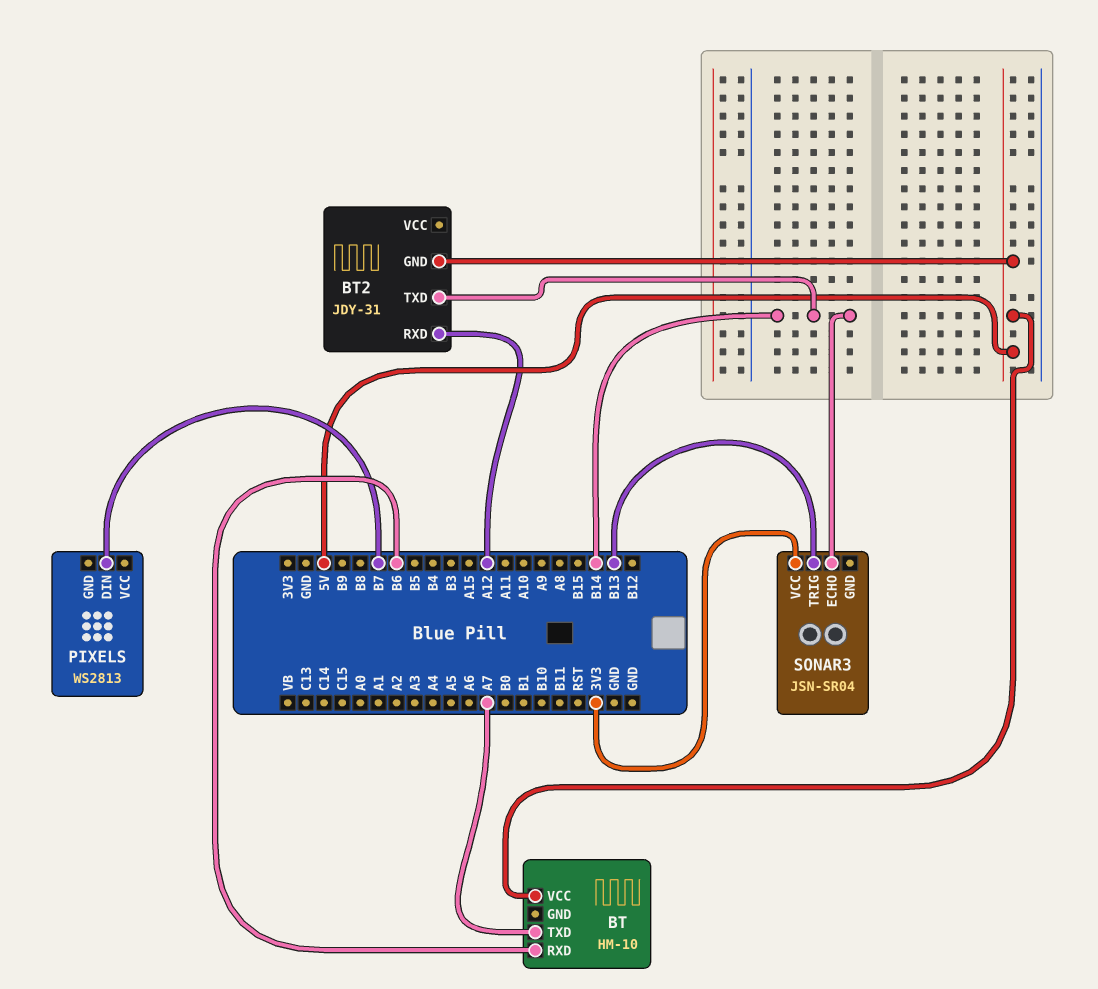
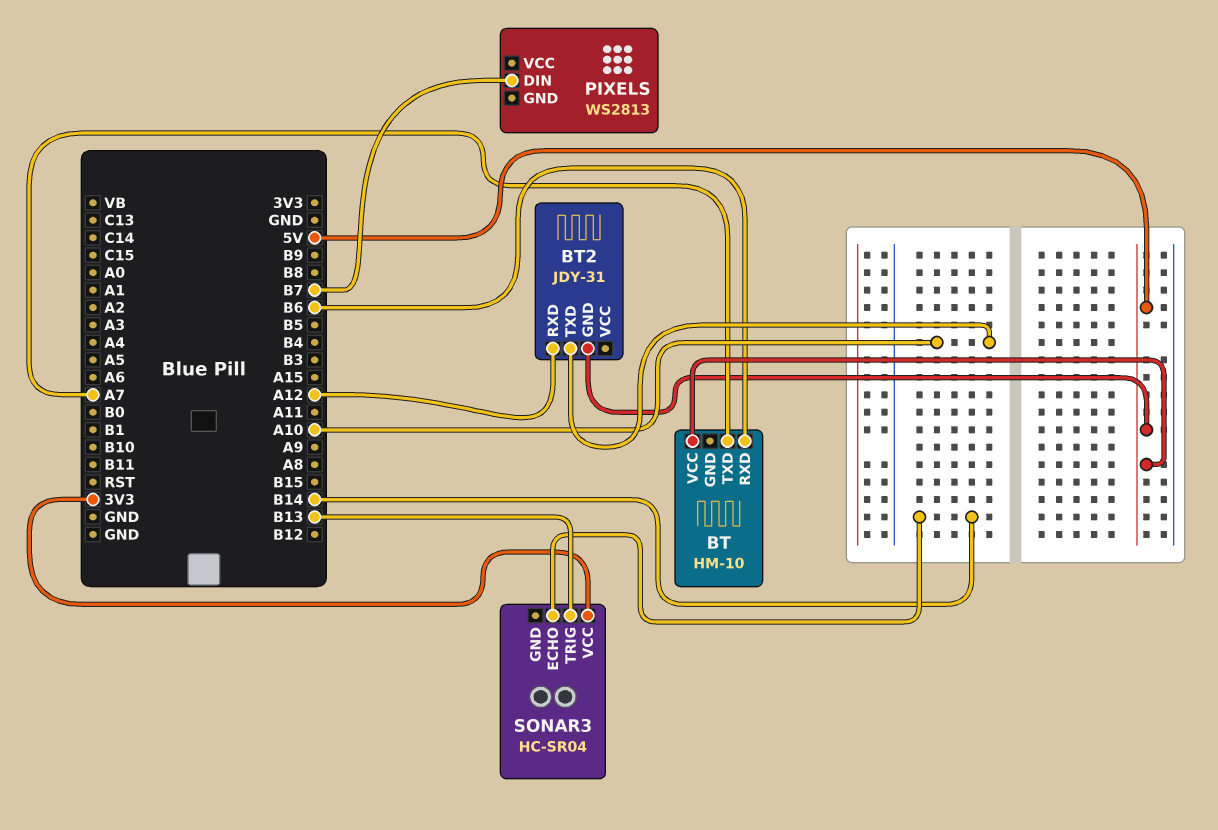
BT2 pin TXD: B14 -> A10
SONAR3: JSN-SR04 -> HC-SR04

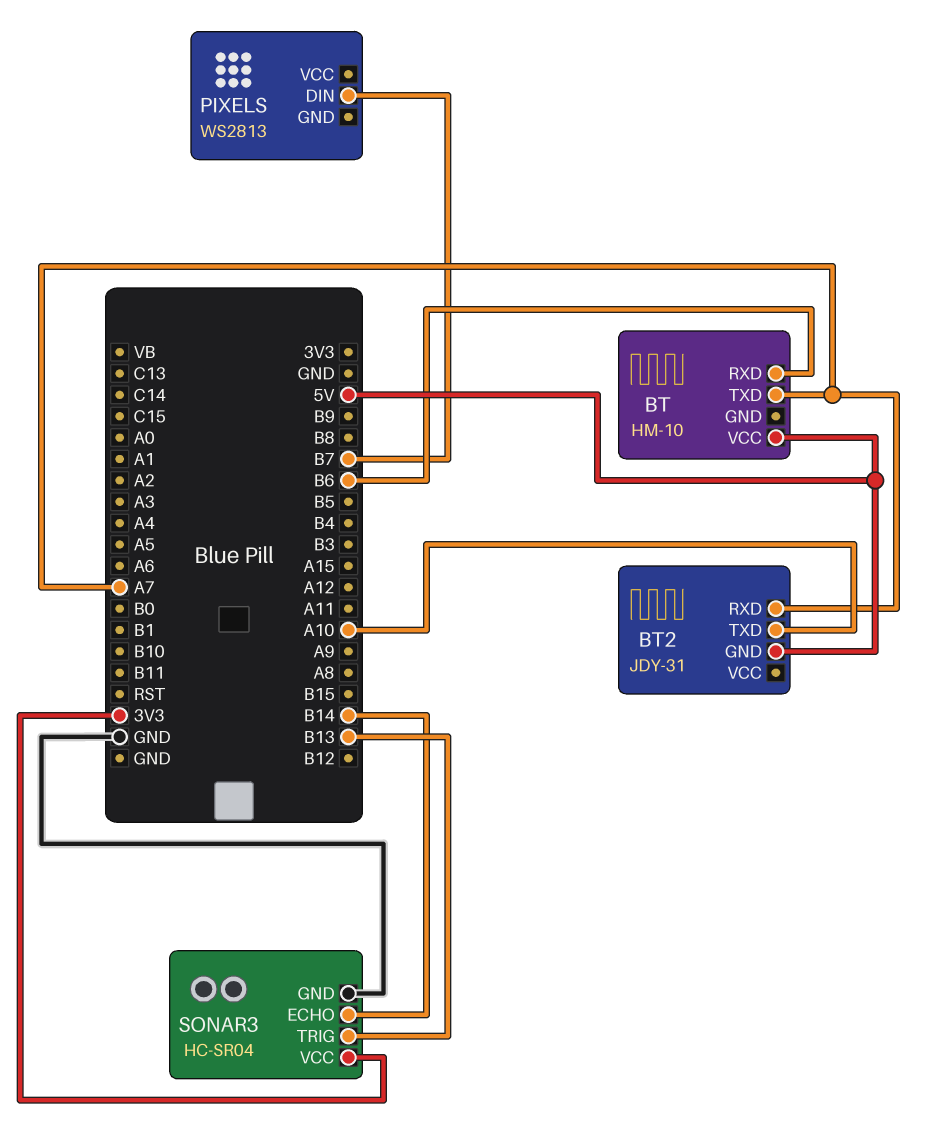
BT2 pin RXD: A12 -> A7
SONAR3 pin GND: none -> GND

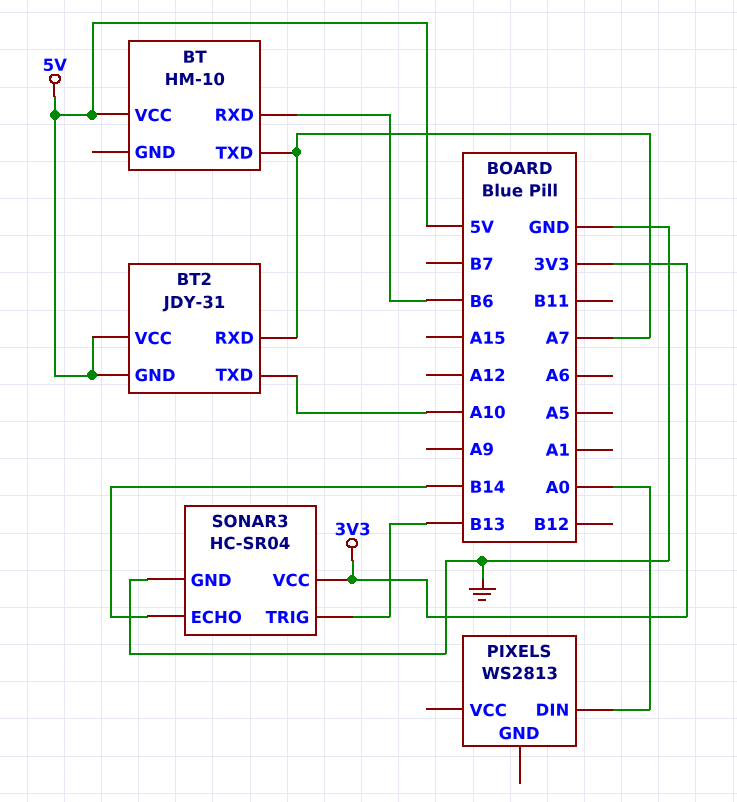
BT2 pin VCC: none -> 5V
PIXELS pin DIN: B7 -> A0

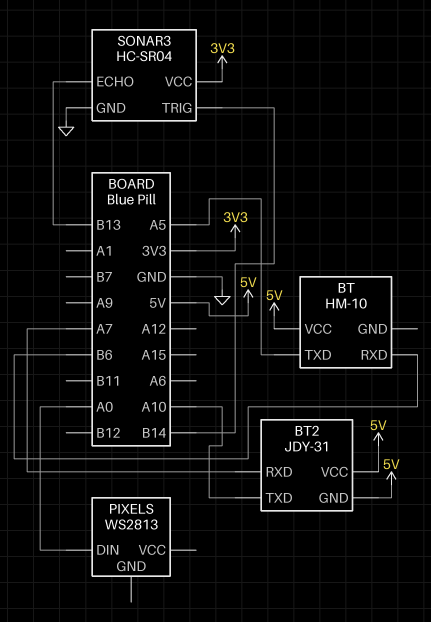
BT pin TXD: A7 -> A5
SONAR3 pin ECHO: B14 -> B13
SONAR3 pin TRIG: B13 -> B14

